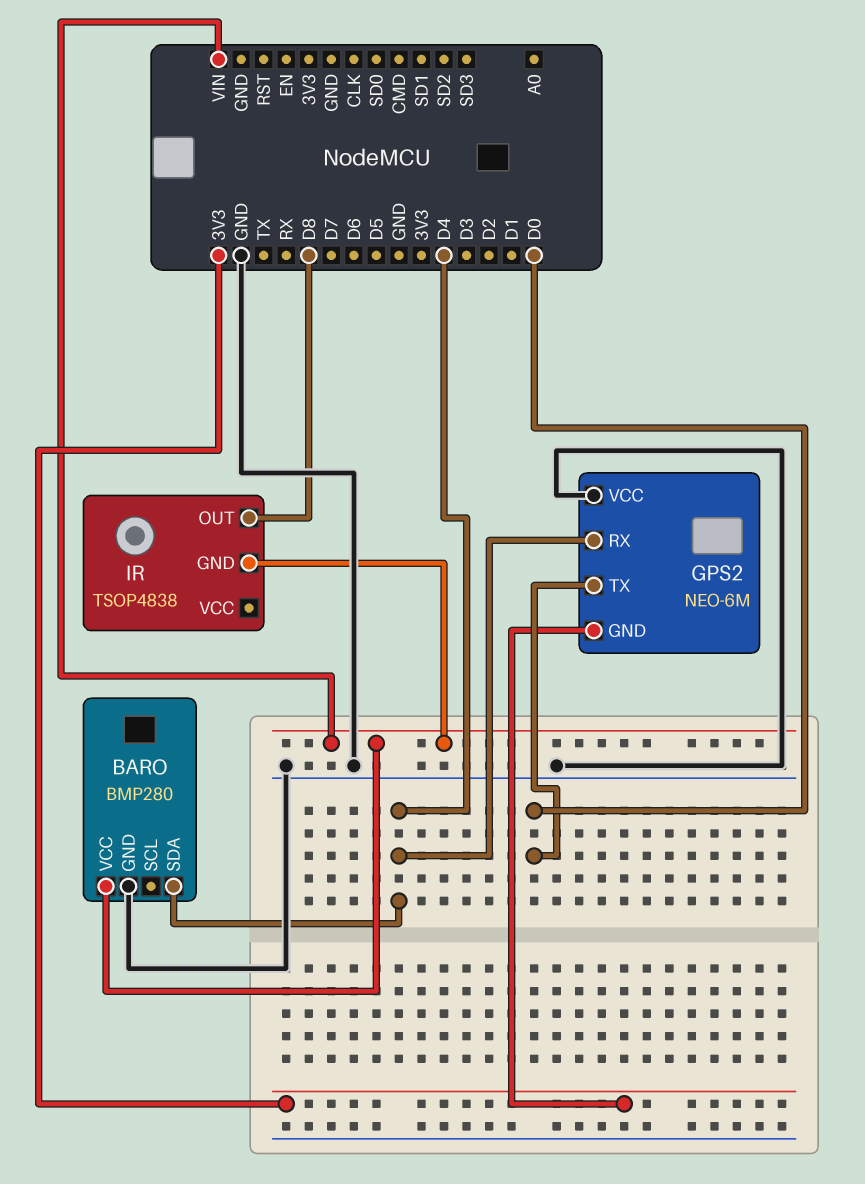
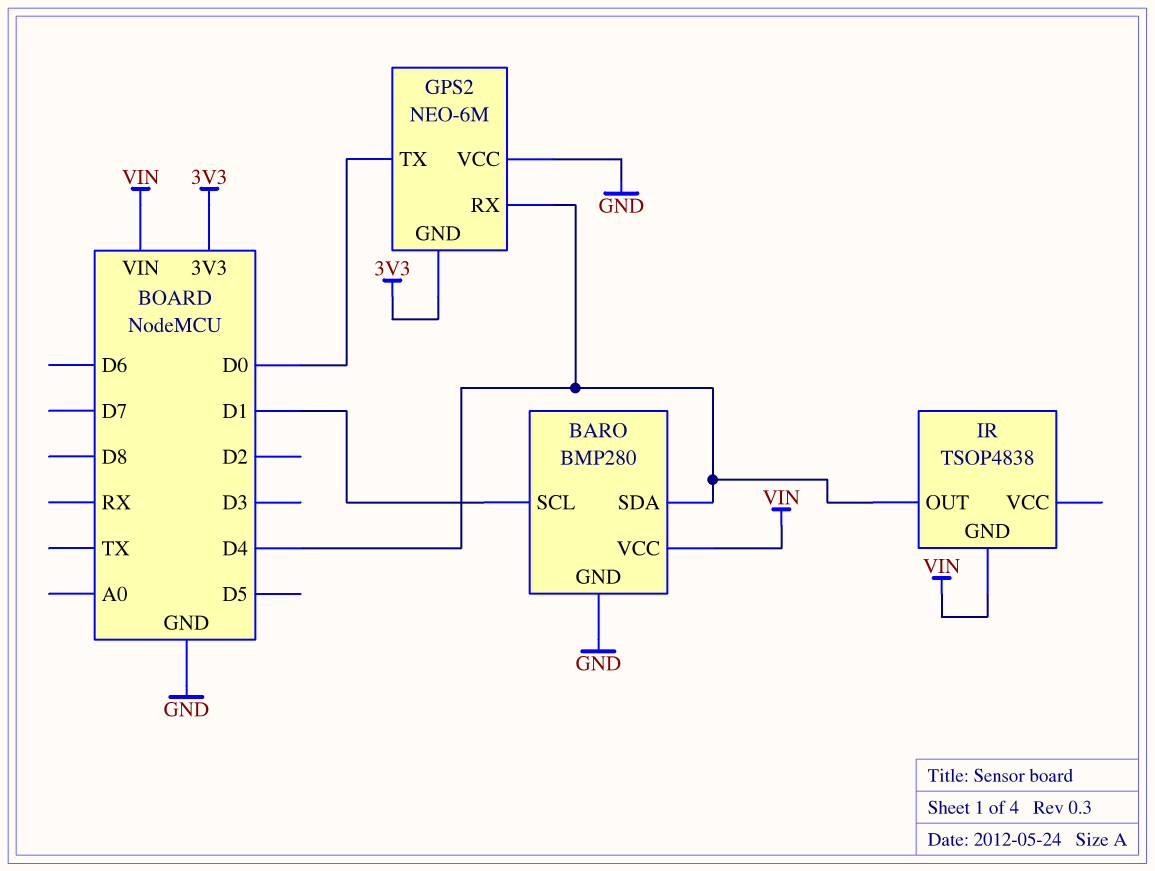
BARO pin SCL: none -> D1
IR pin OUT: D8 -> D4

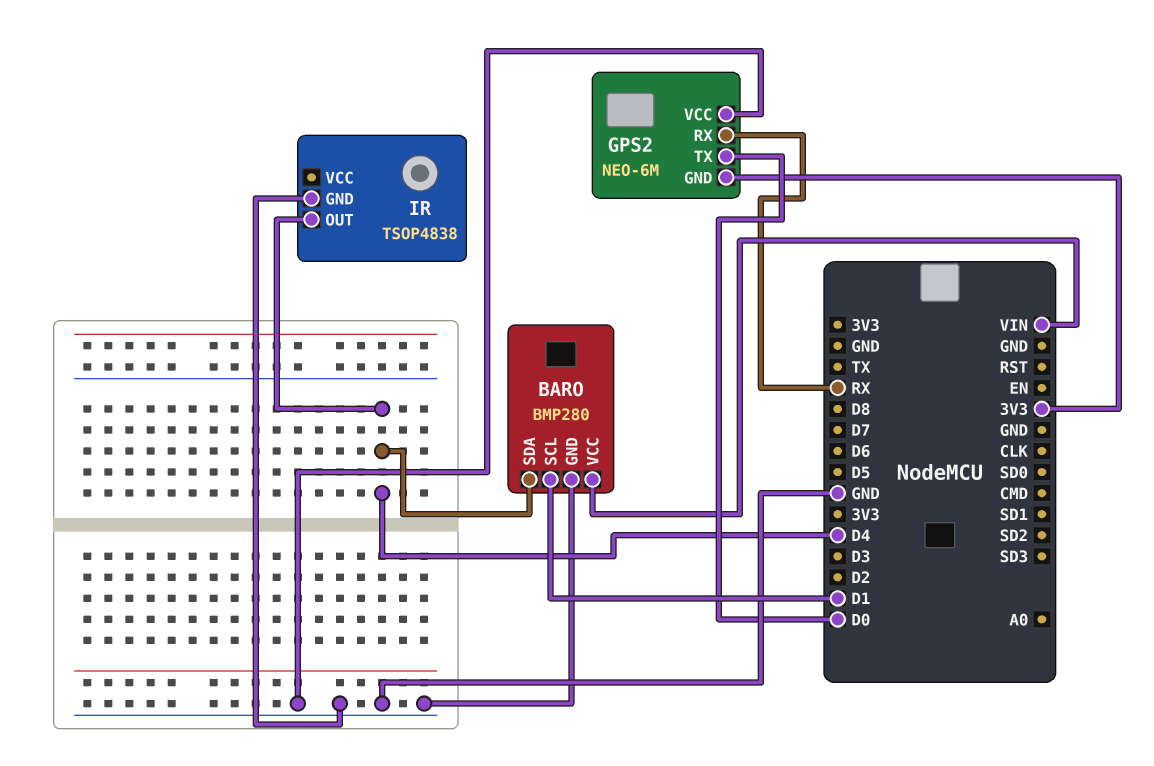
GPS2 pin RX: D4 -> RX
IR pin GND: VIN -> GND

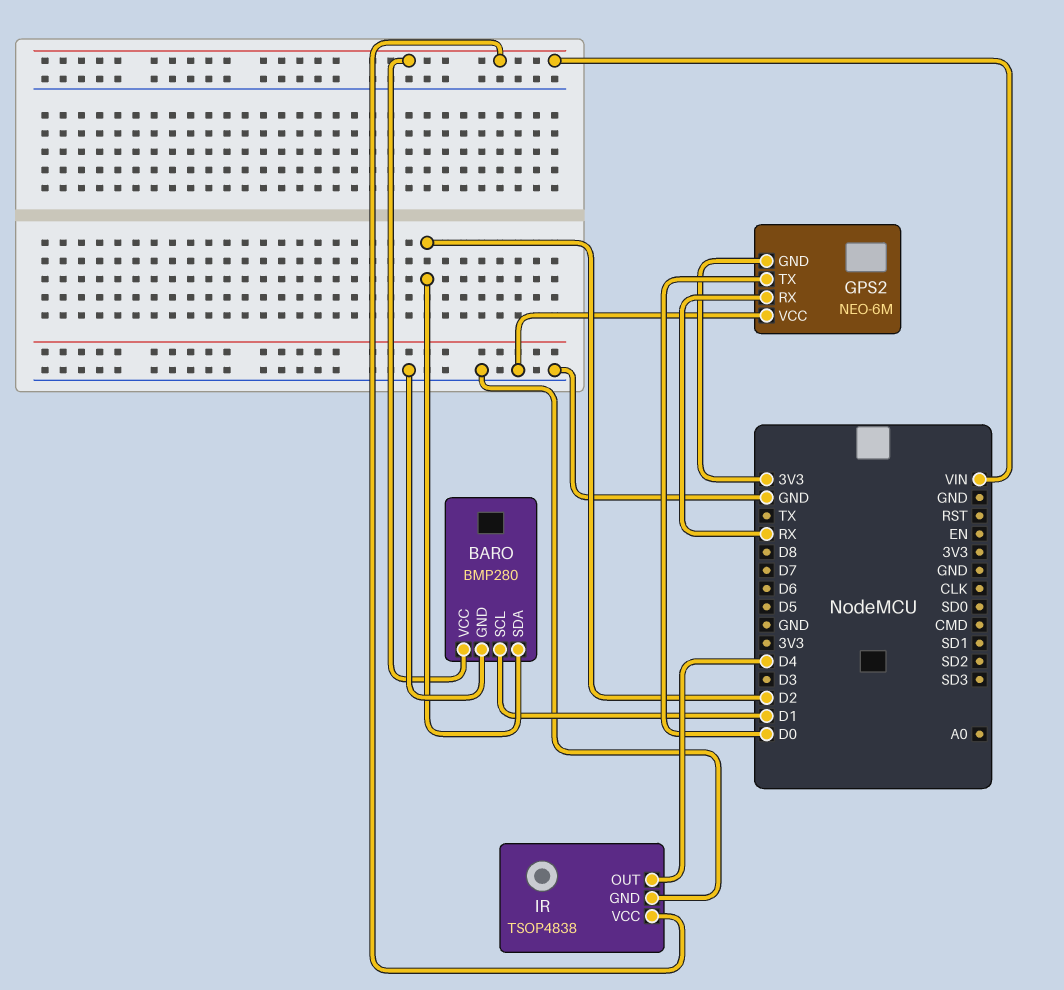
BARO pin SDA: D4 -> D2
IR pin VCC: none -> VIN

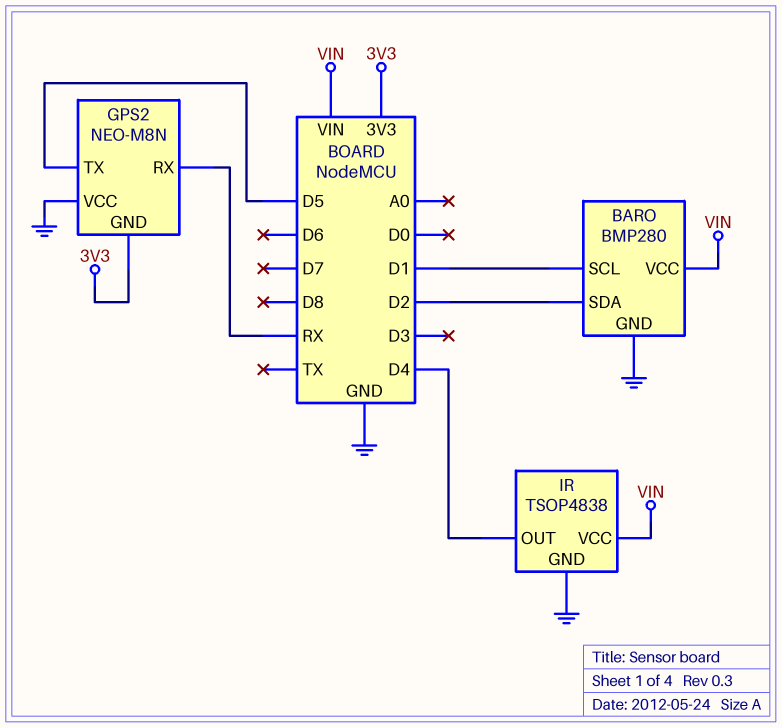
GPS2: NEO-6M -> NEO-M8N
GPS2 pin TX: D0 -> D5

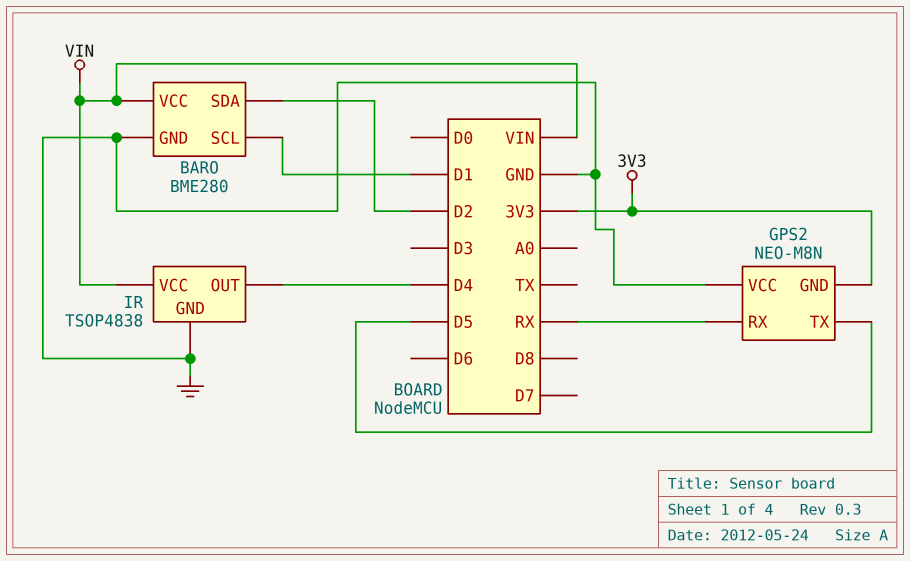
BARO: BMP280 -> BME280

